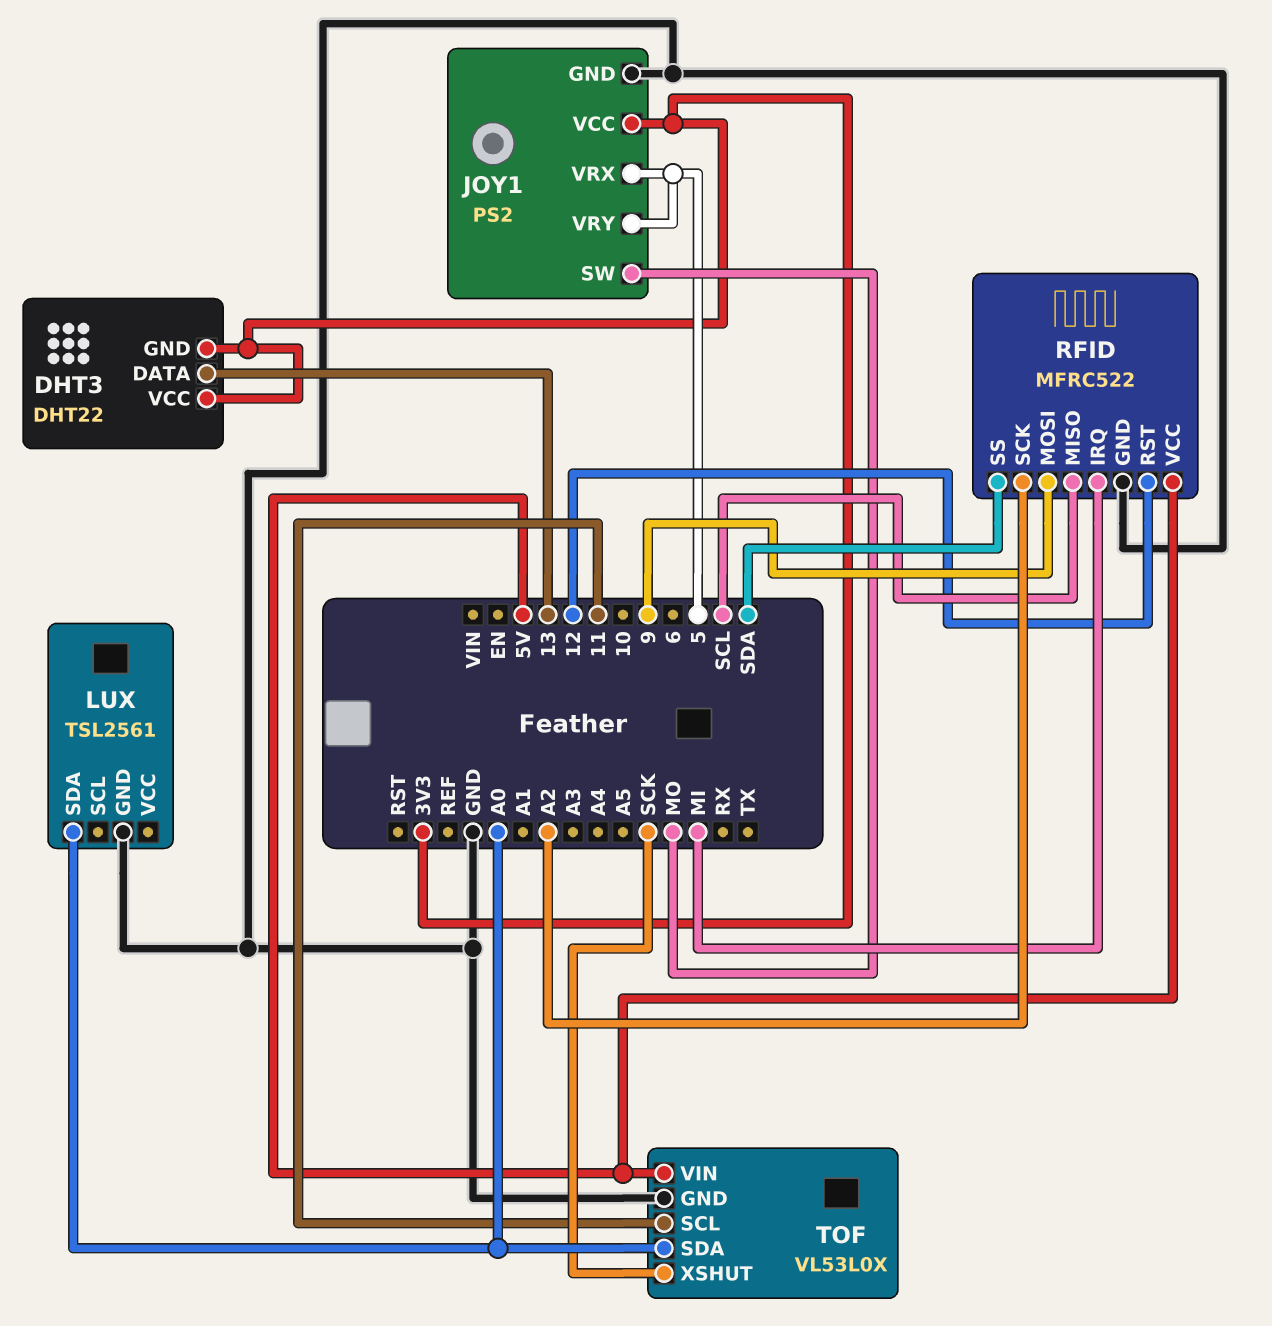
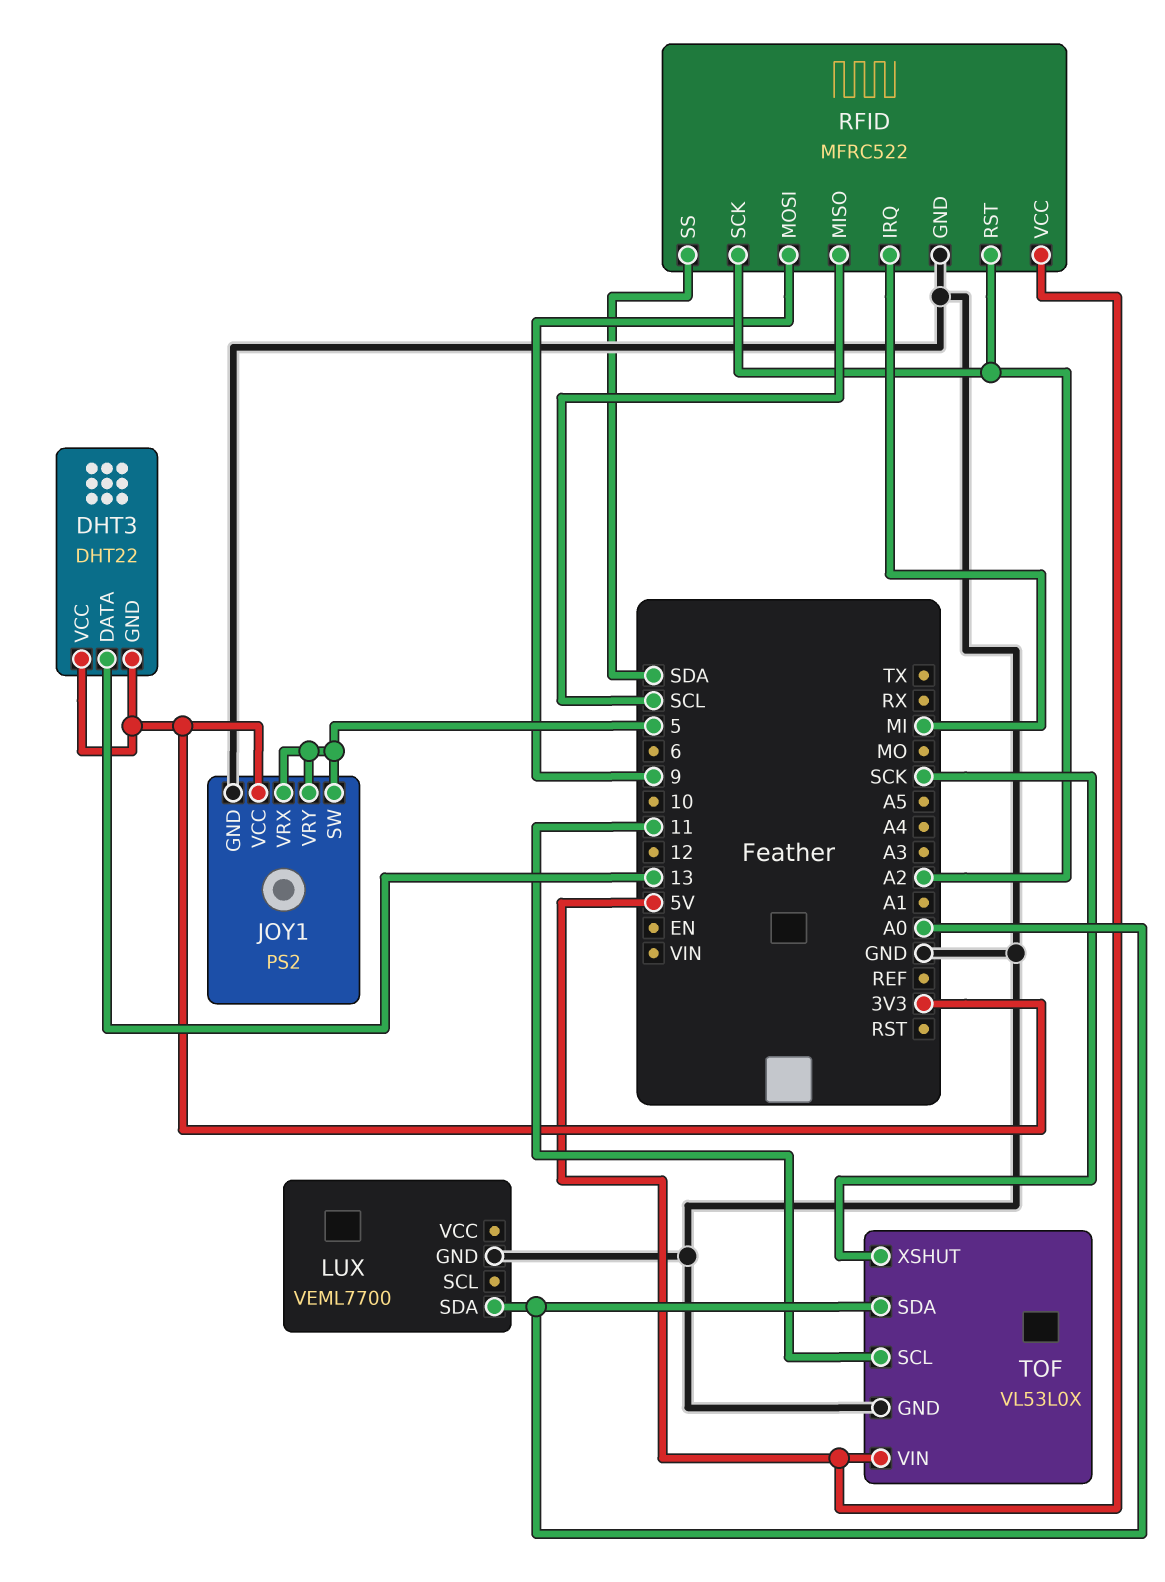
JOY1 pin SW: MO -> 5
LUX: TSL2561 -> VEML7700
RFID pin RST: 12 -> A2

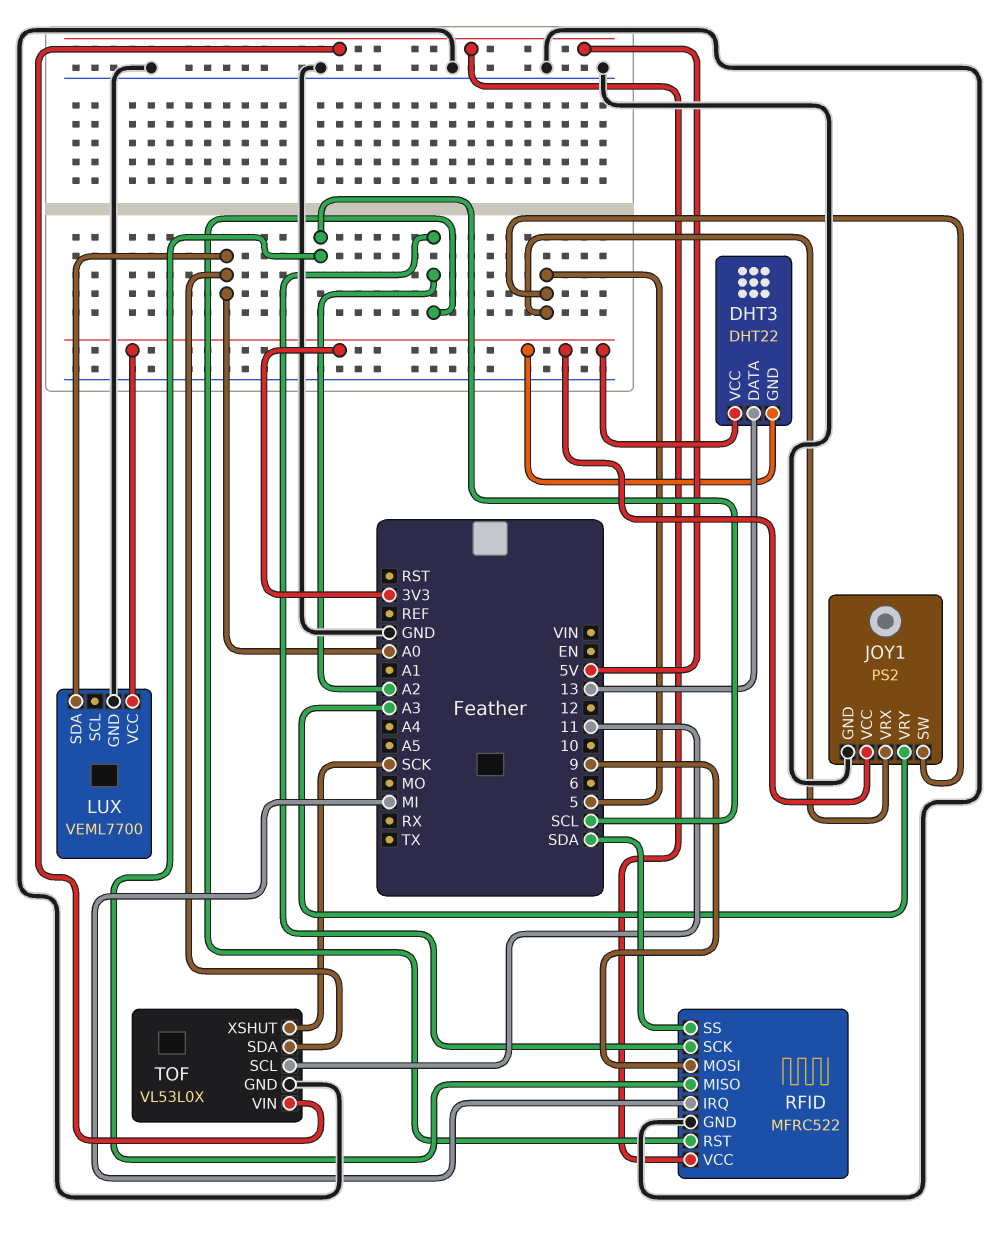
JOY1 pin VRY: 5 -> A3
LUX pin VCC: none -> 3V3

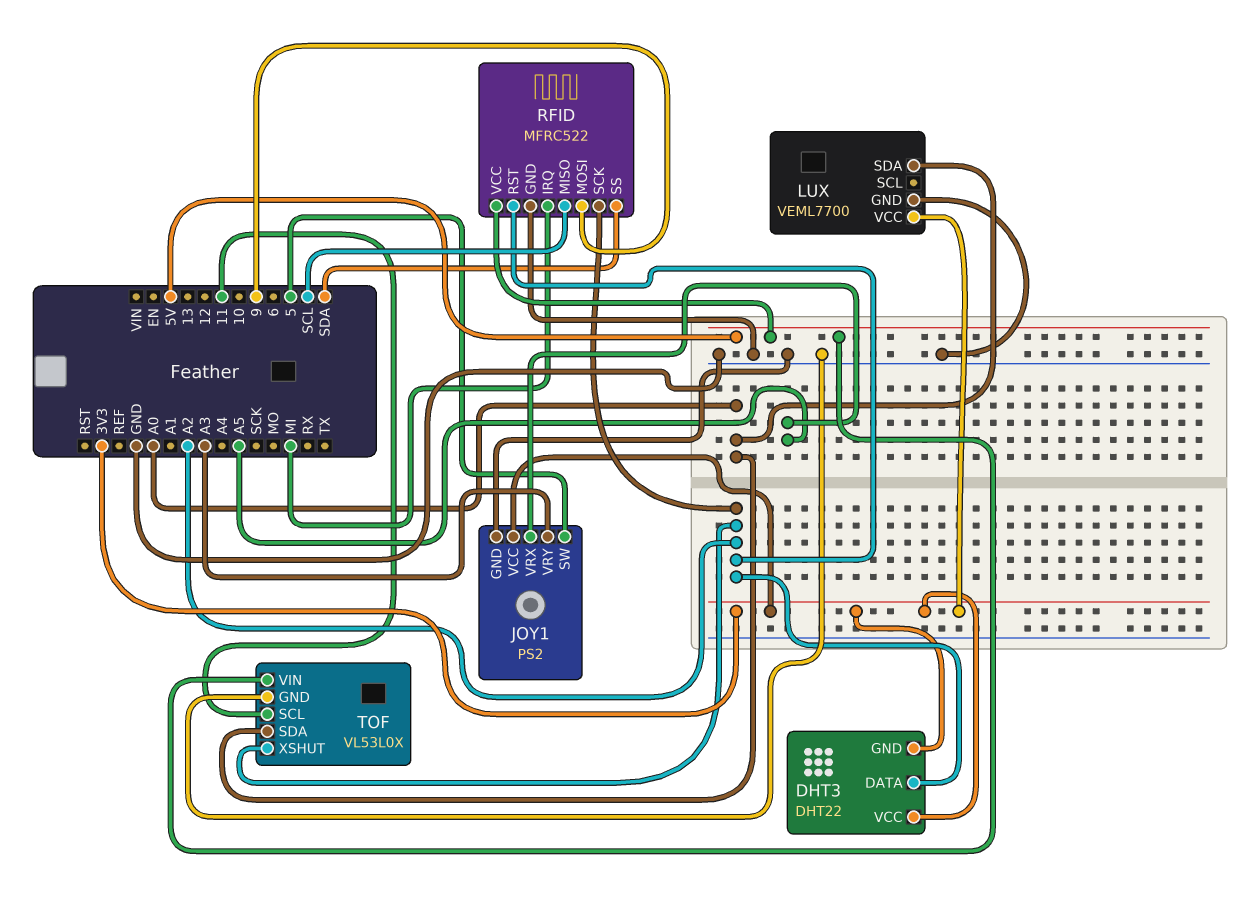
DHT3 pin DATA: 13 -> A2
JOY1 pin VRX: 5 -> A5
TOF pin XSHUT: SCK -> A2

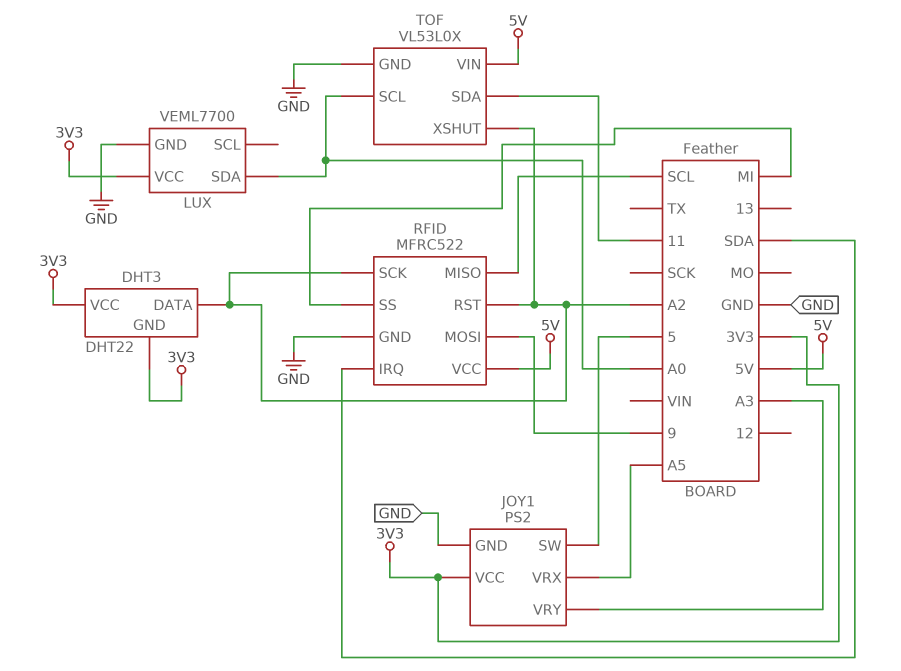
RFID pin IRQ: MI -> SDA
RFID pin SS: SDA -> MI
TOF pin SCL: 11 -> A0
TOF pin SDA: A0 -> 11

